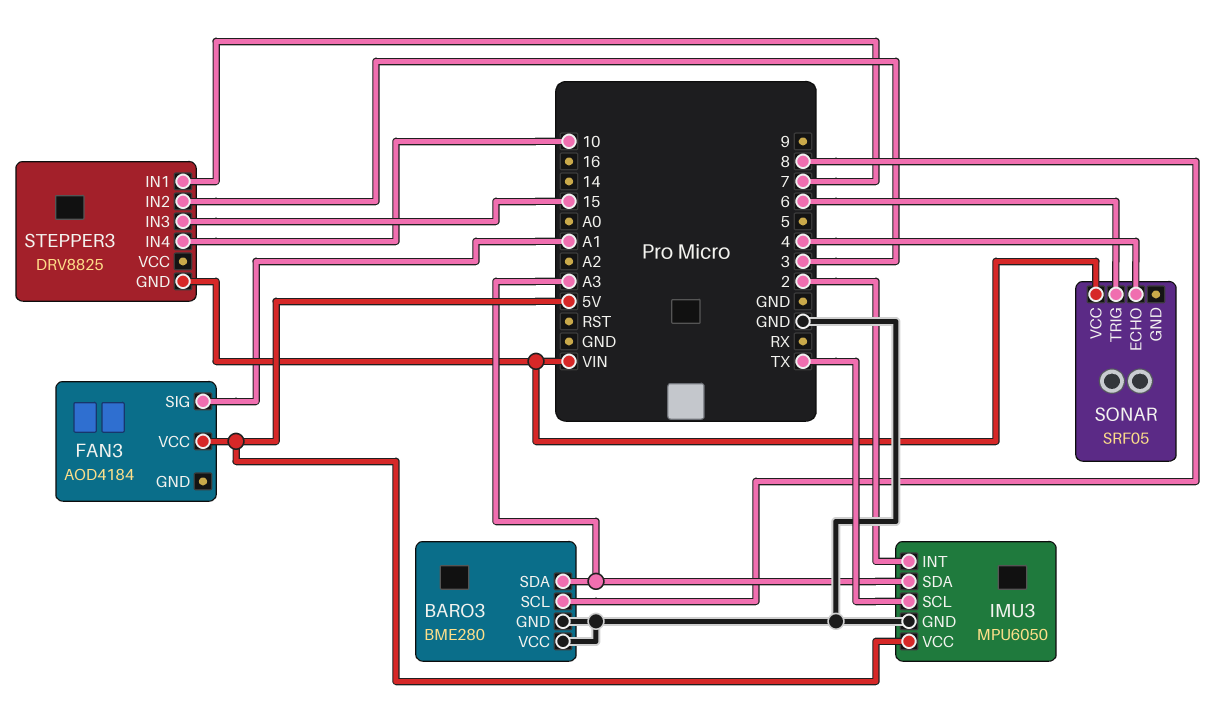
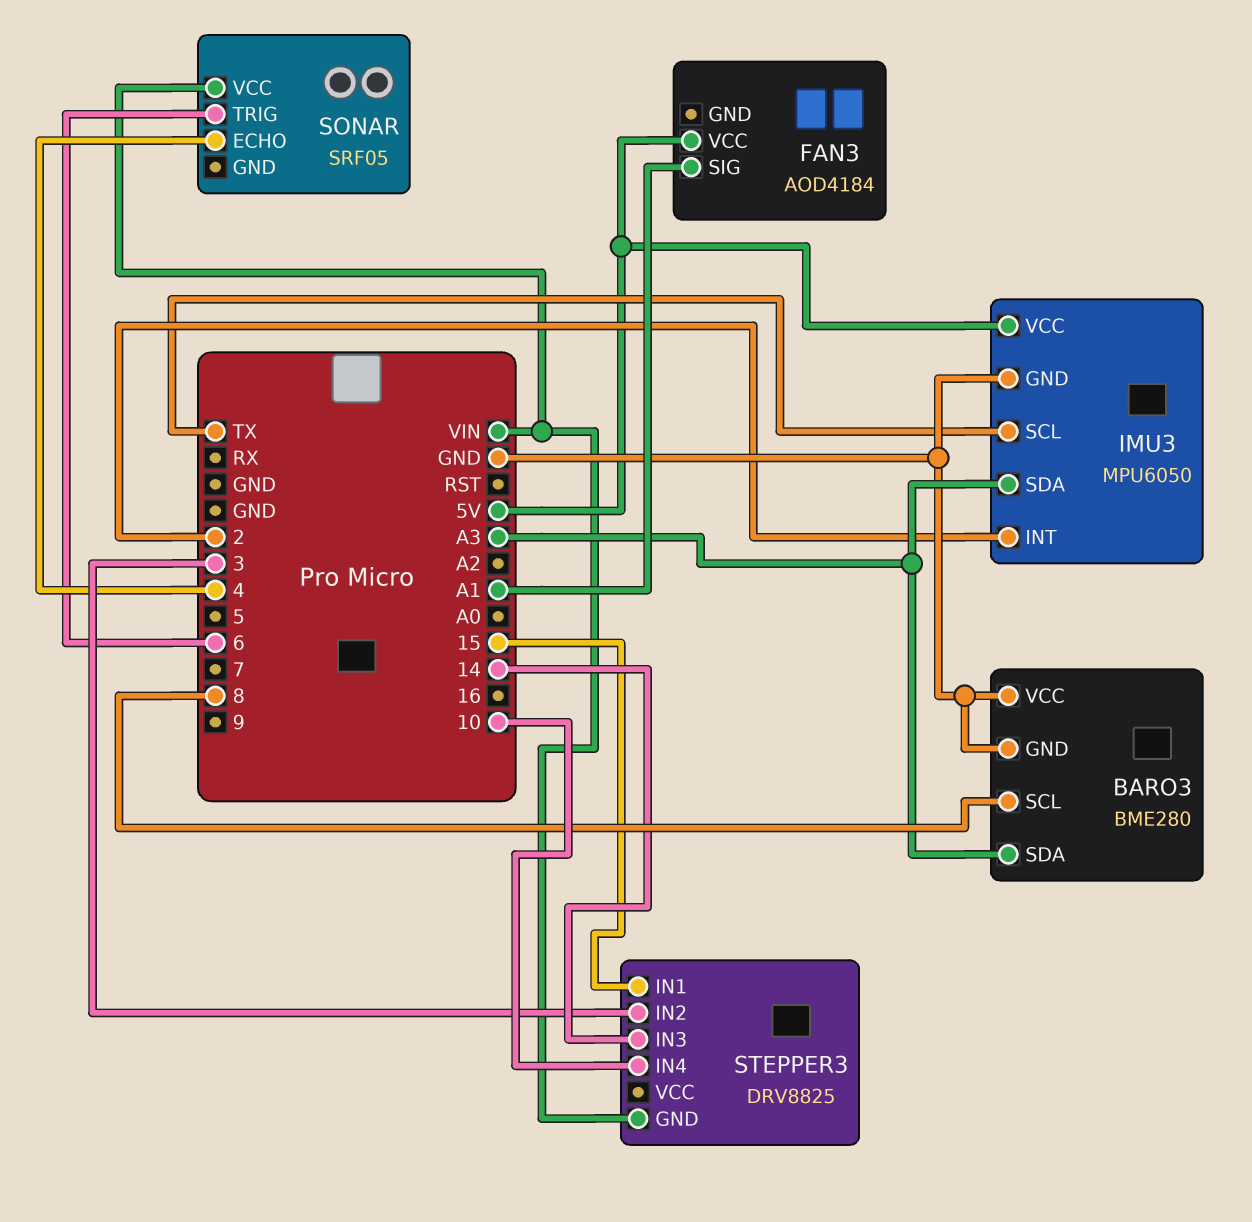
STEPPER3 pin IN1: 7 -> 15
STEPPER3 pin IN3: 15 -> 14

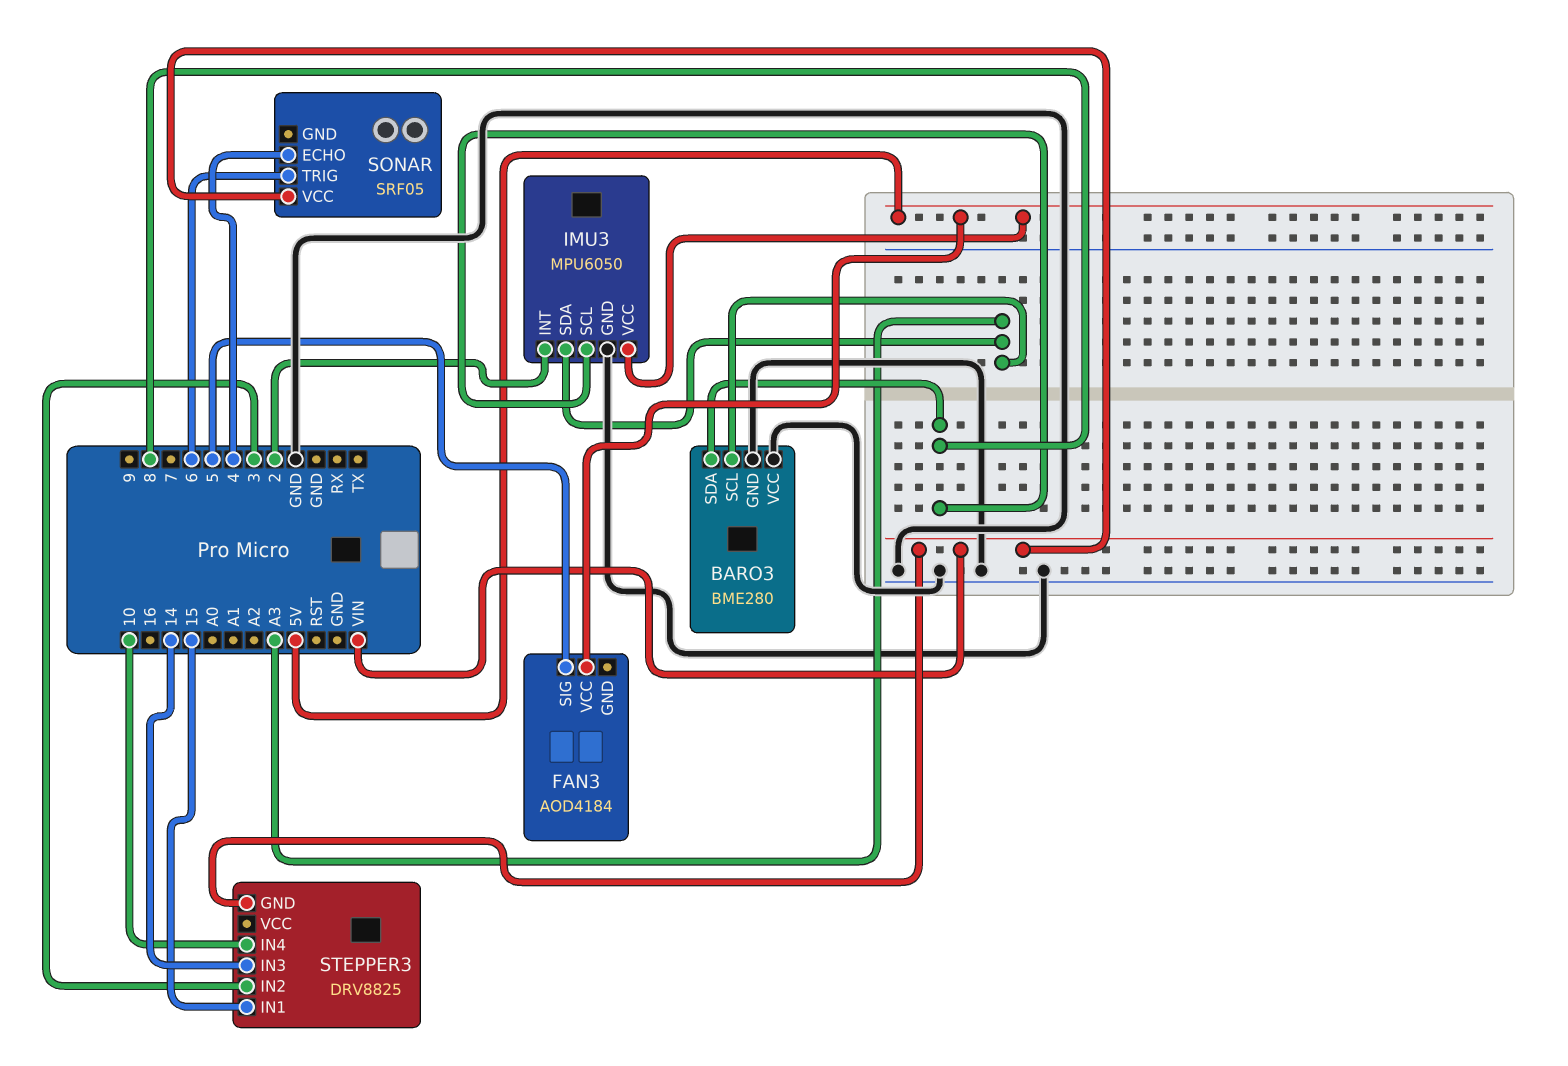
BARO3 pin SCL: 8 -> A3
BARO3 pin SDA: A3 -> 8
FAN3 pin SIG: A1 -> 5
IMU3 pin SCL: TX -> 8

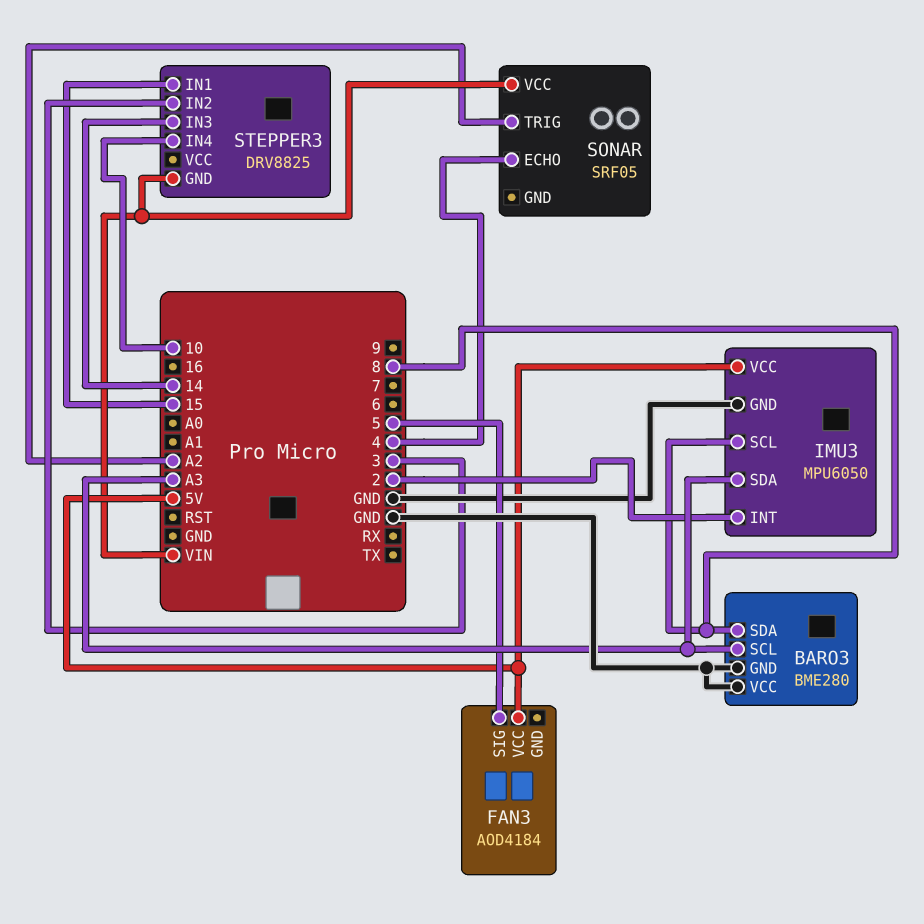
SONAR pin TRIG: 6 -> A2

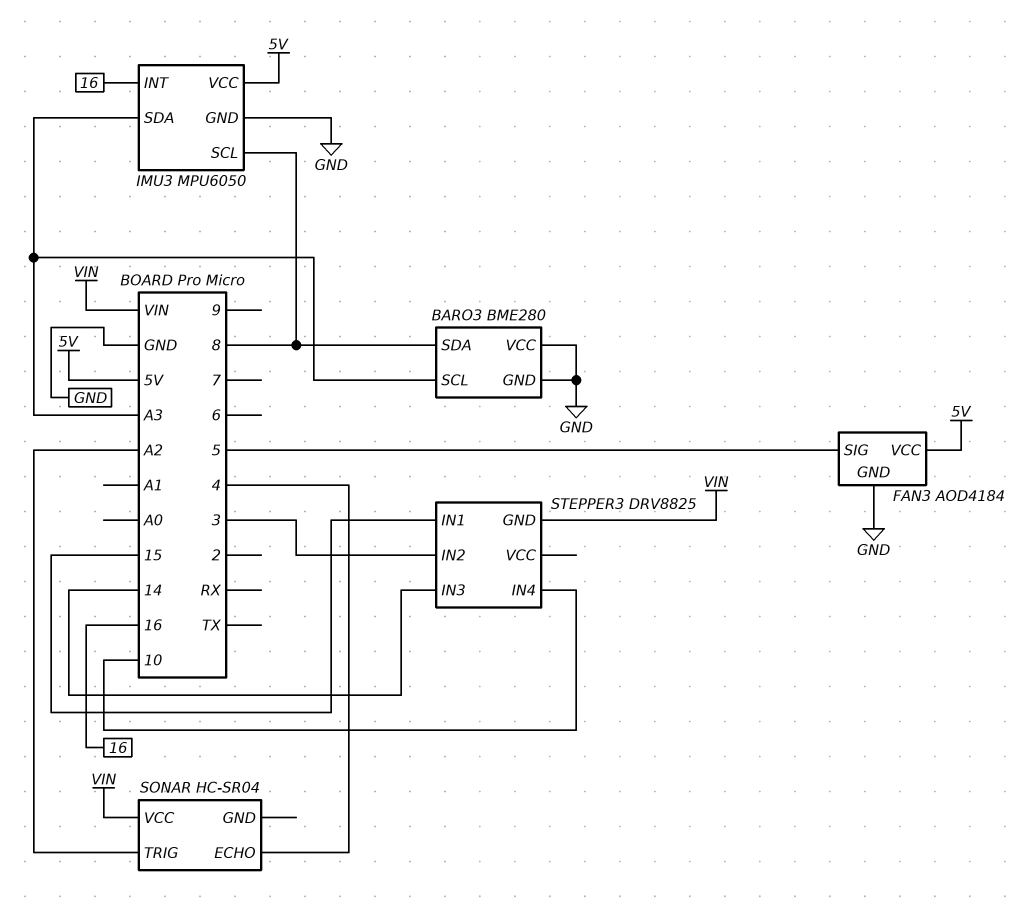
FAN3 pin GND: none -> GND
IMU3 pin INT: 2 -> 16
SONAR: SRF05 -> HC-SR04

